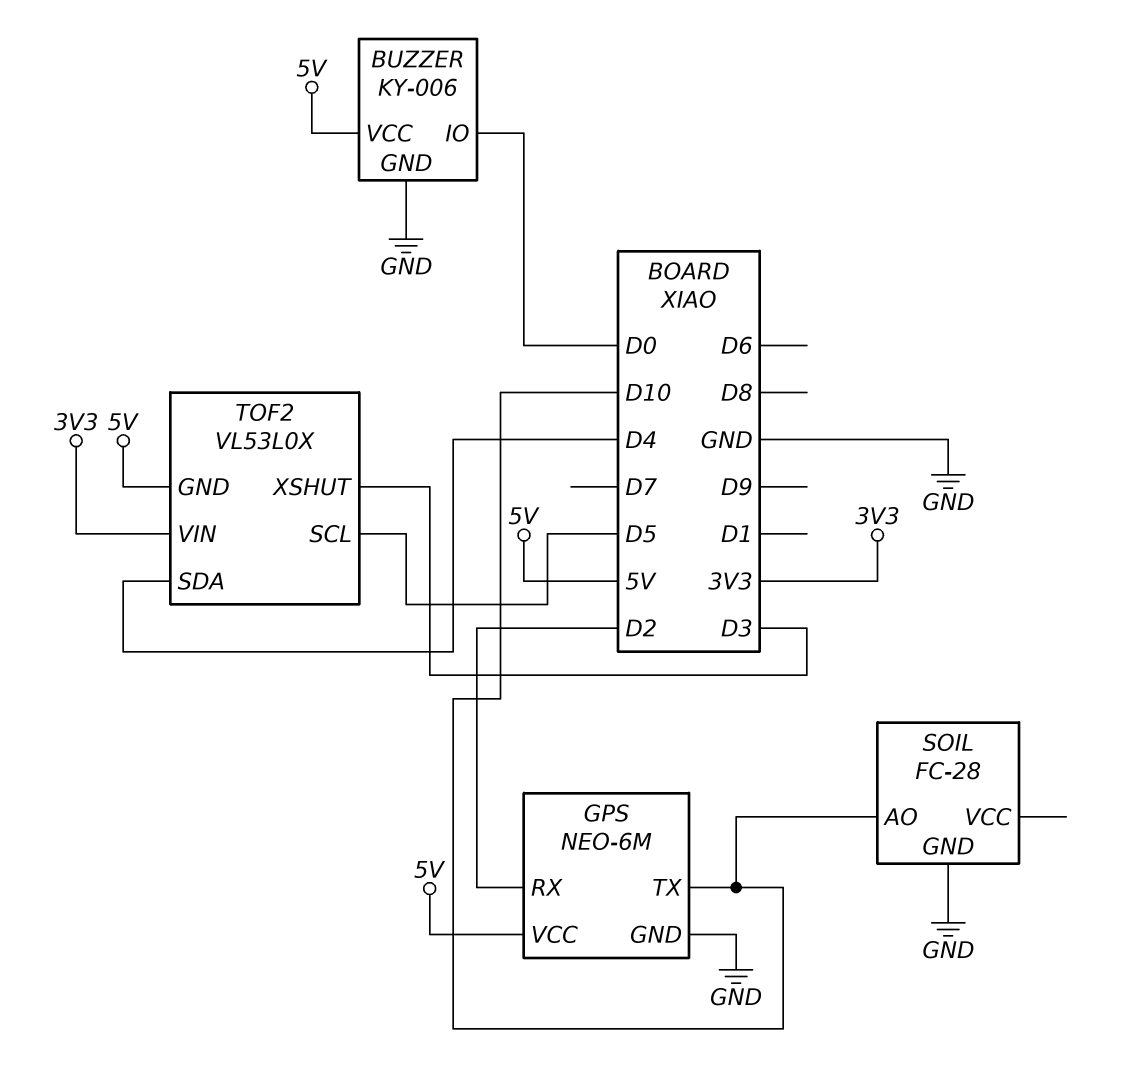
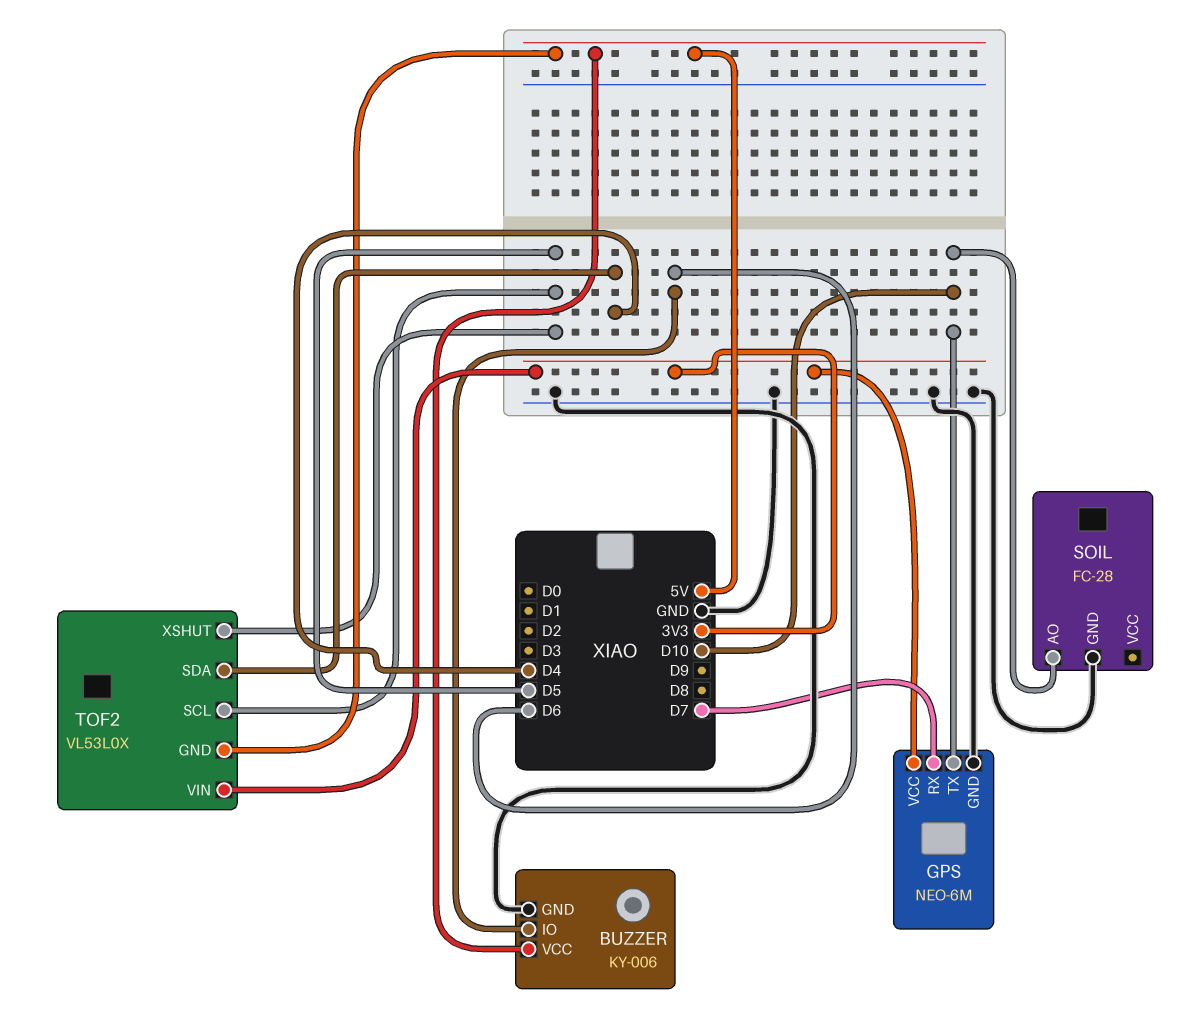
BUZZER pin IO: D0 -> D6
GPS pin RX: D2 -> D7
GPS pin VCC: 5V -> 3V3
TOF2 pin XSHUT: D3 -> D5

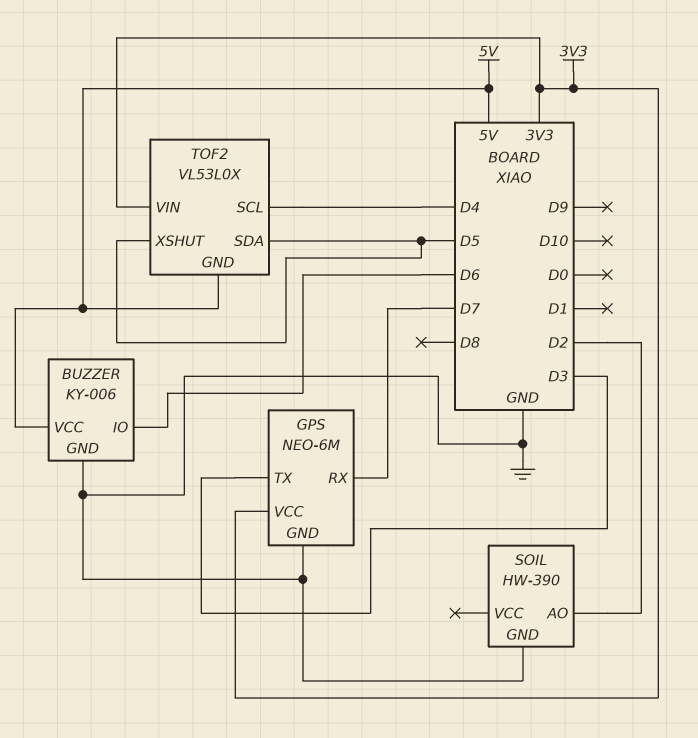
GPS pin TX: D10 -> D3
SOIL: FC-28 -> HW-390
SOIL pin AO: D10 -> D2
TOF2 pin SCL: D5 -> D4
TOF2 pin SDA: D4 -> D5

